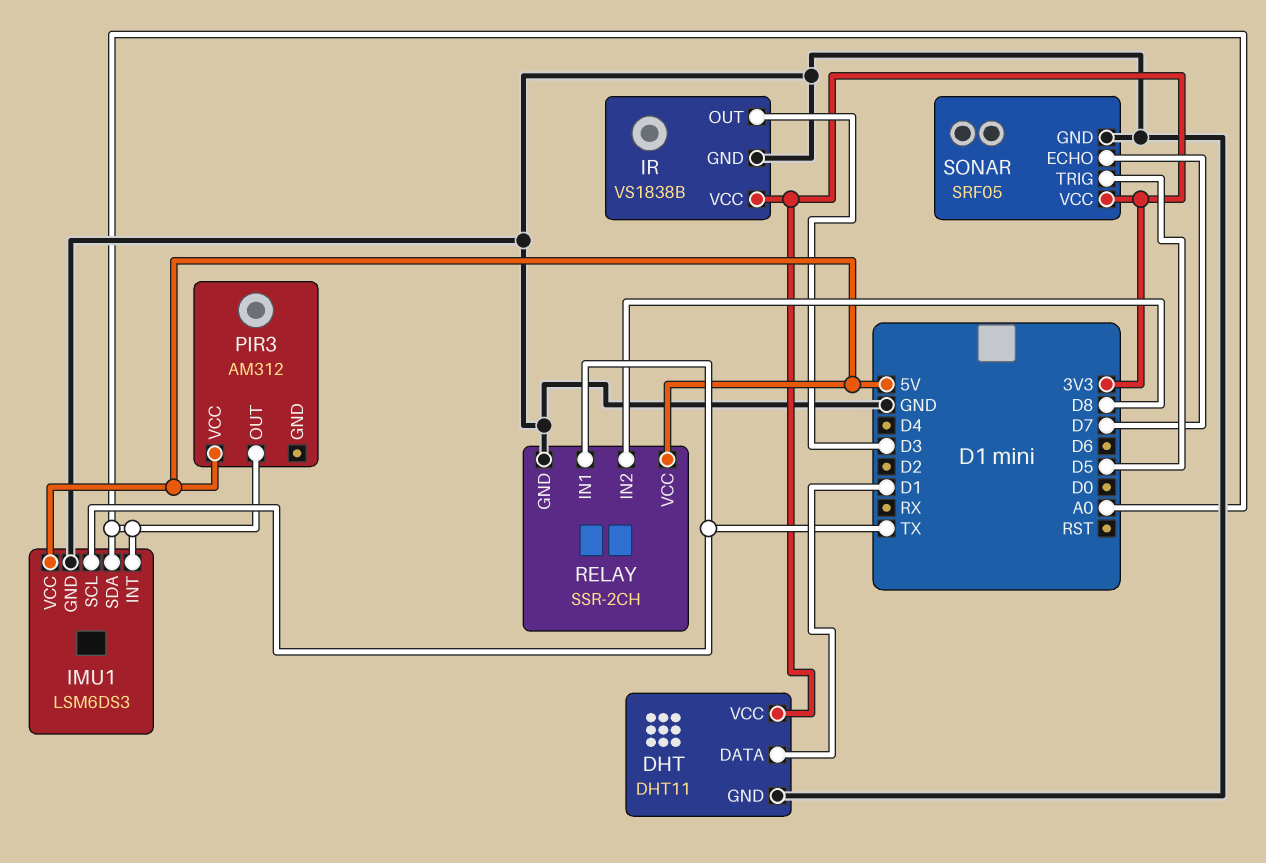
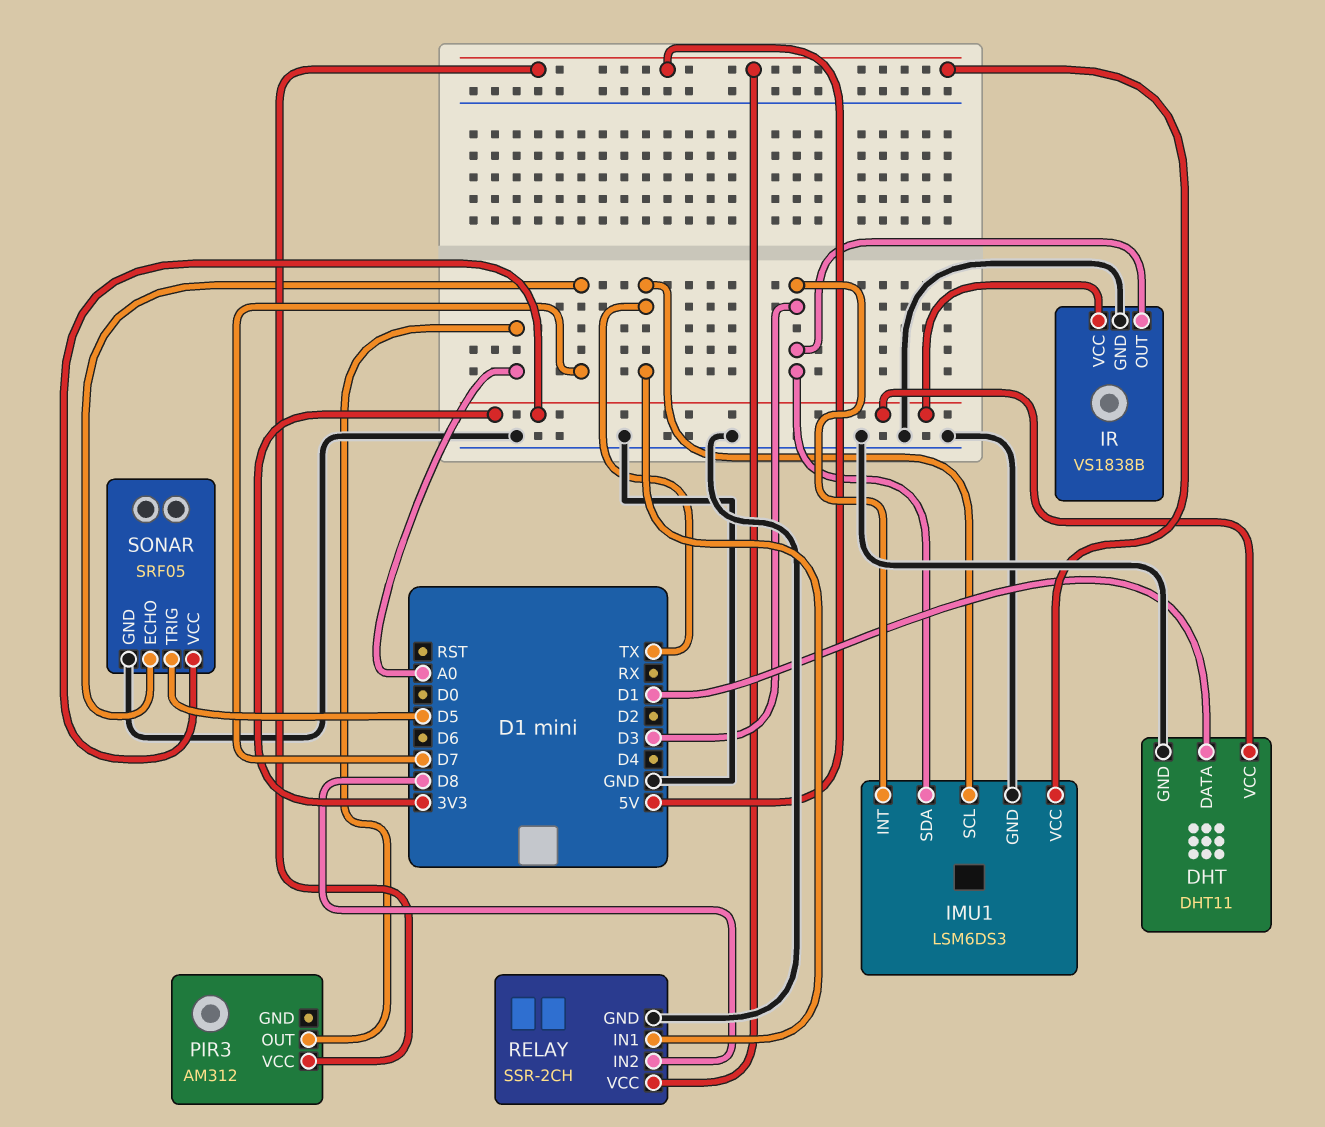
IMU1 pin INT: A0 -> D3
IMU1 pin SDA: A0 -> D3

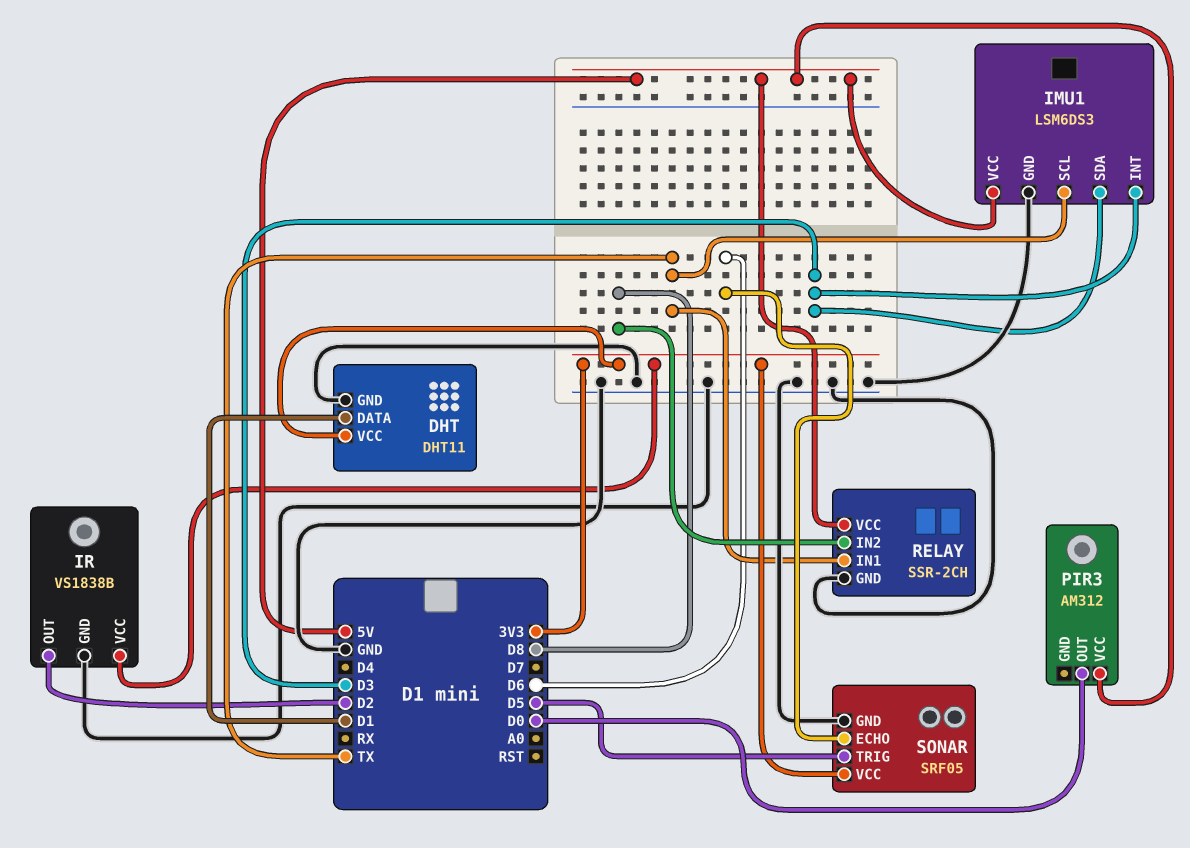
IR pin OUT: D3 -> D2
PIR3 pin OUT: A0 -> D0
SONAR pin ECHO: D7 -> D6

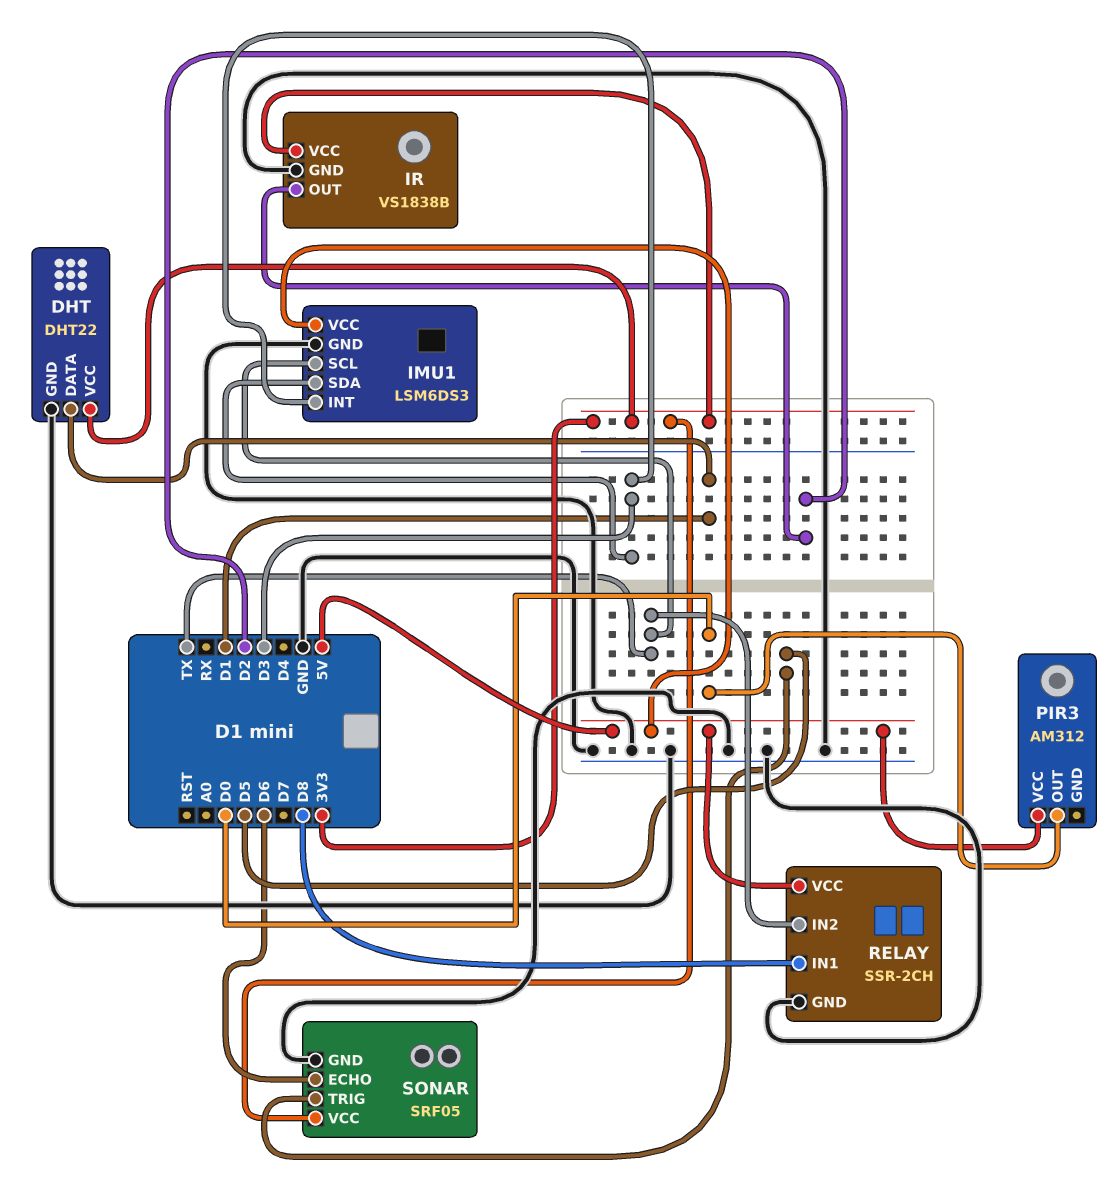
DHT: DHT11 -> DHT22
RELAY pin IN1: TX -> D8
RELAY pin IN2: D8 -> TX

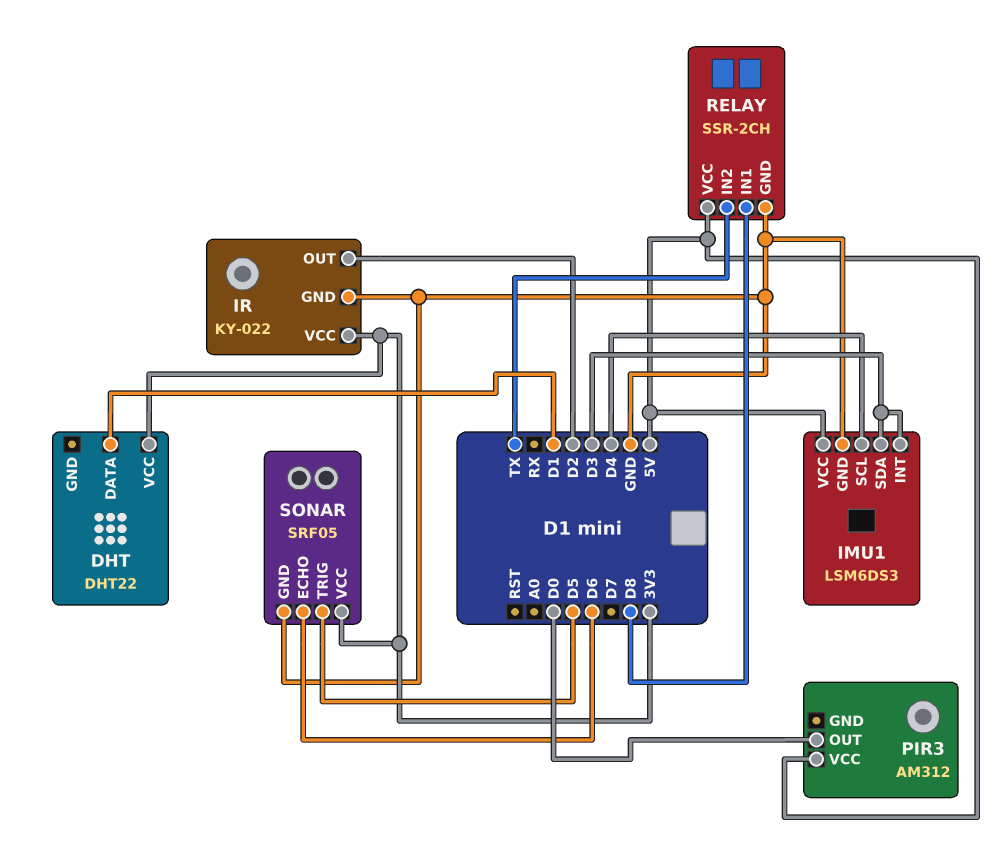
DHT pin GND: GND -> none
IMU1 pin SCL: TX -> D4
IR: VS1838B -> KY-022

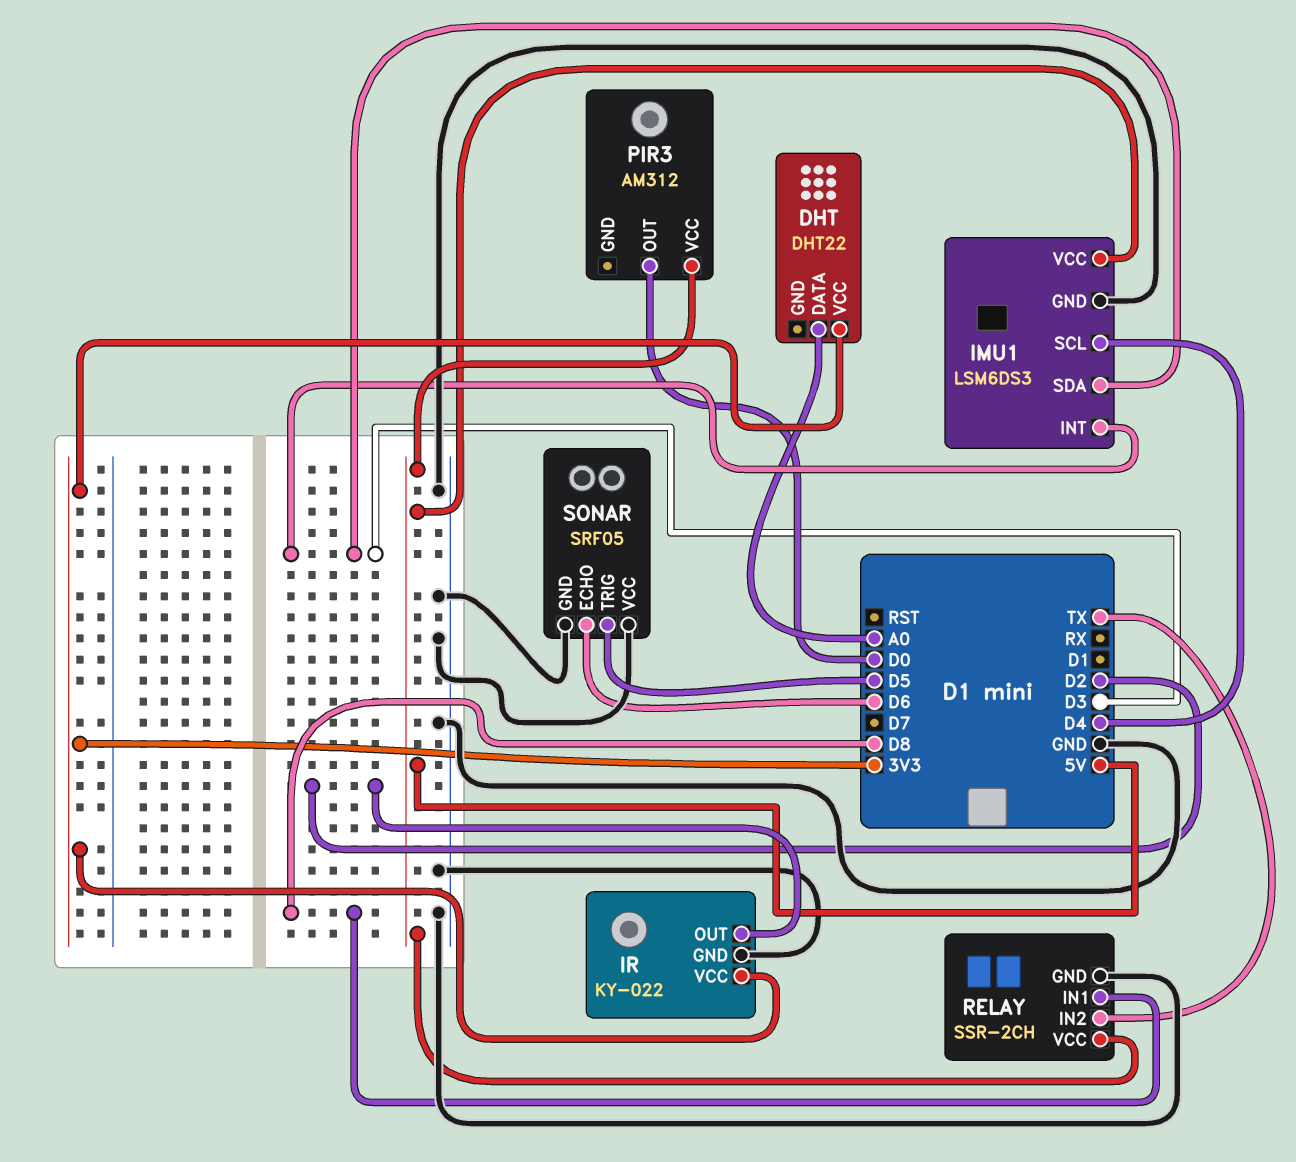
DHT pin DATA: D1 -> A0
SONAR pin VCC: 3V3 -> GND

